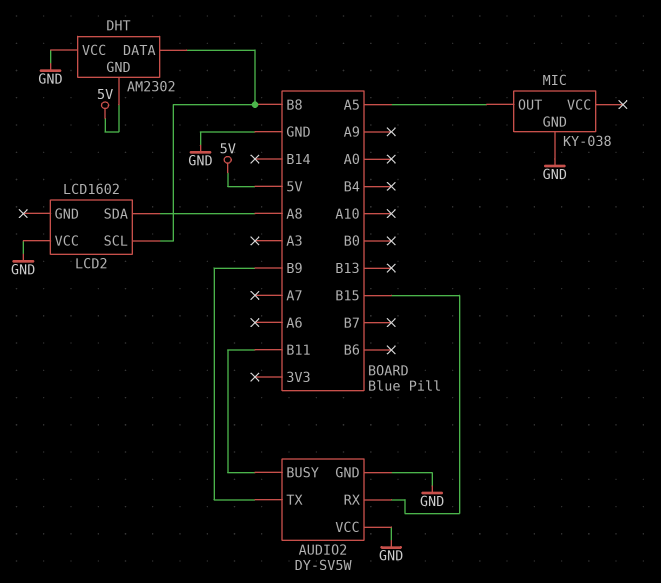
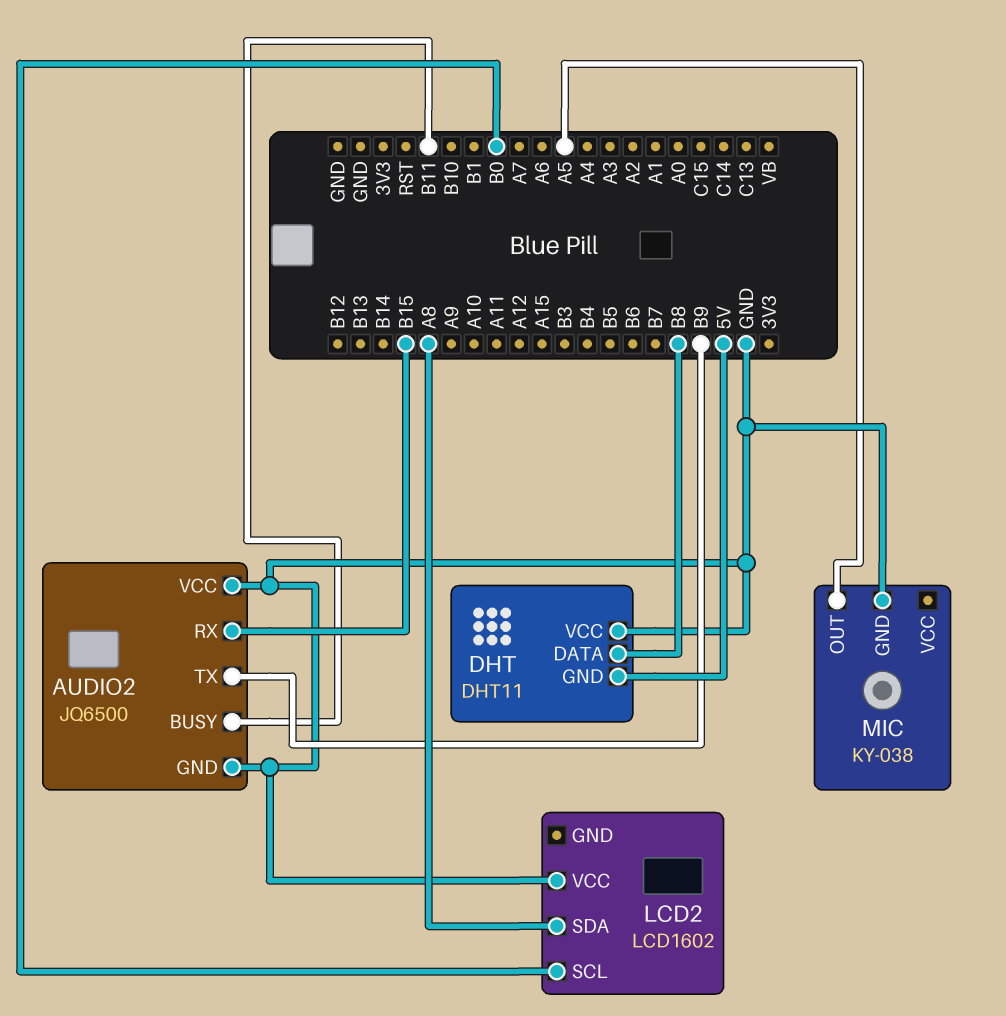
AUDIO2: DY-SV5W -> JQ6500
DHT: AM2302 -> DHT11
LCD2 pin SCL: B8 -> B0

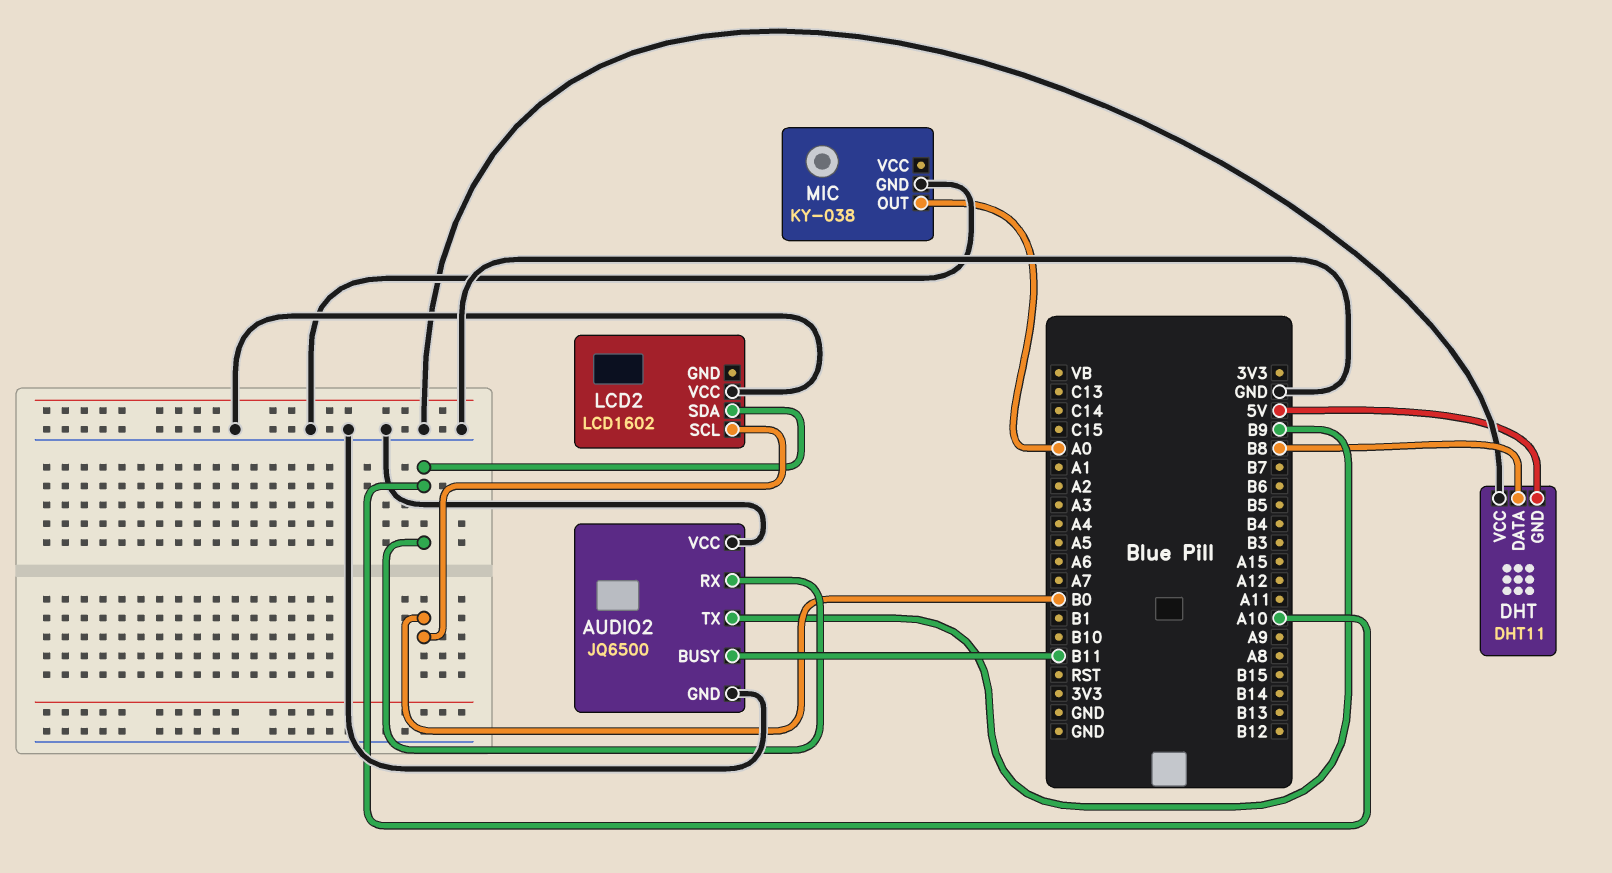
AUDIO2 pin RX: B15 -> A10
LCD2 pin SDA: A8 -> A10
MIC pin OUT: A5 -> A0

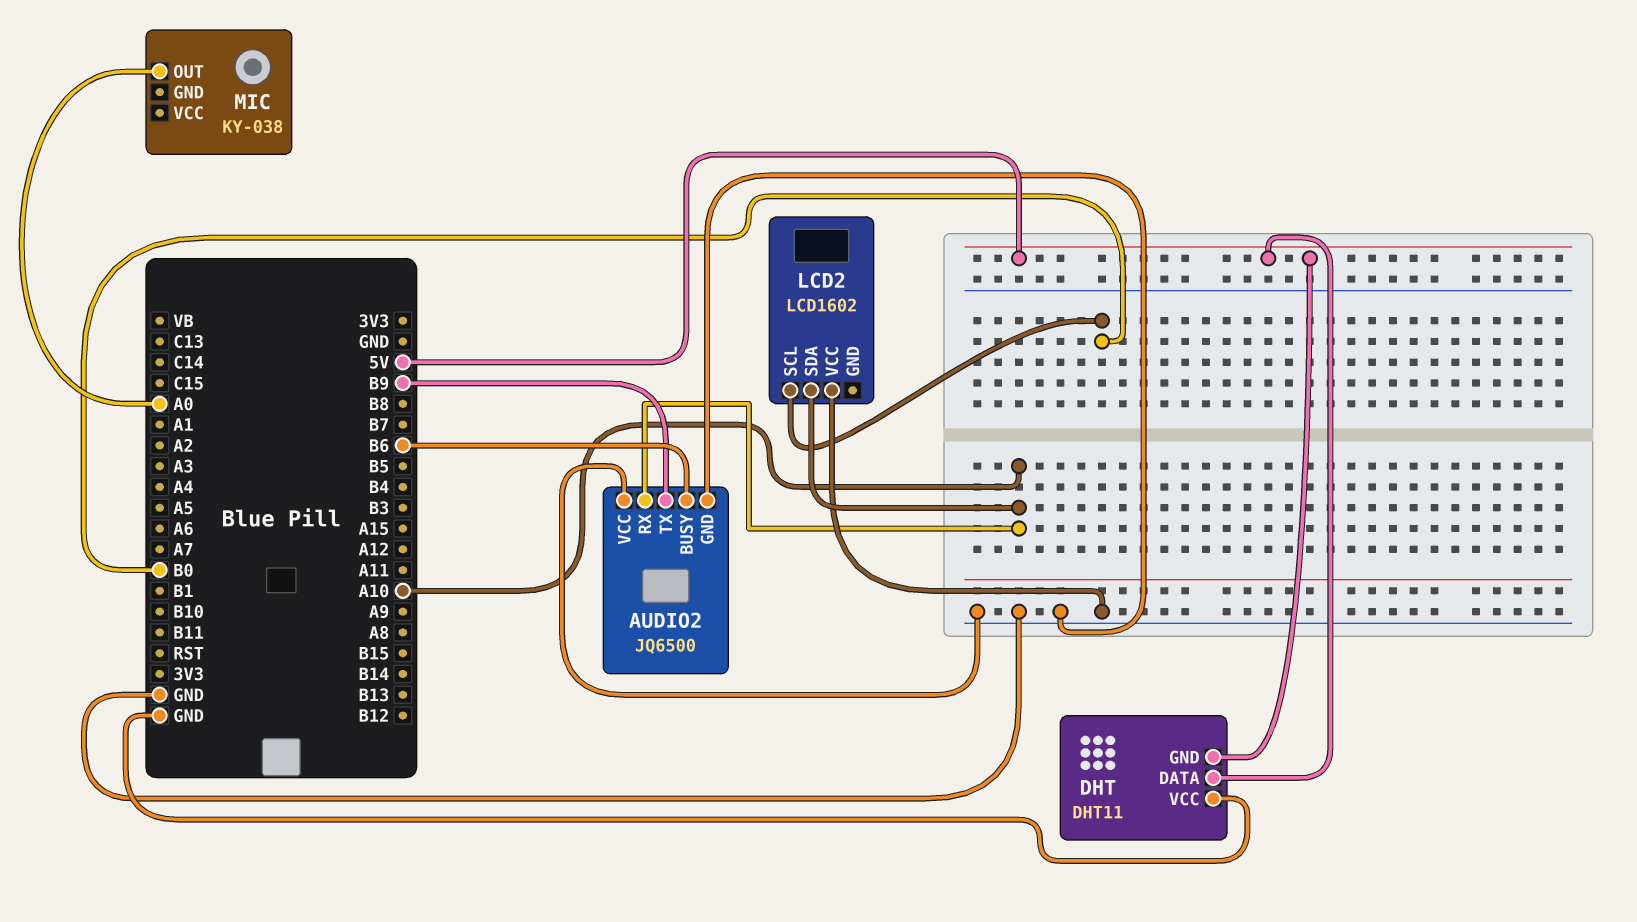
AUDIO2 pin BUSY: B11 -> B6
DHT pin DATA: B8 -> 5V
MIC pin GND: GND -> none

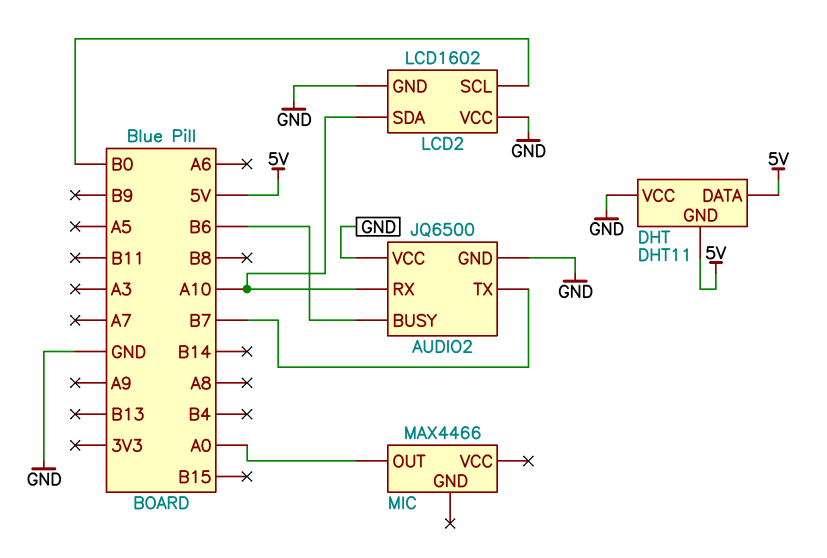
AUDIO2 pin TX: B9 -> B7
LCD2 pin GND: none -> GND
MIC: KY-038 -> MAX4466

